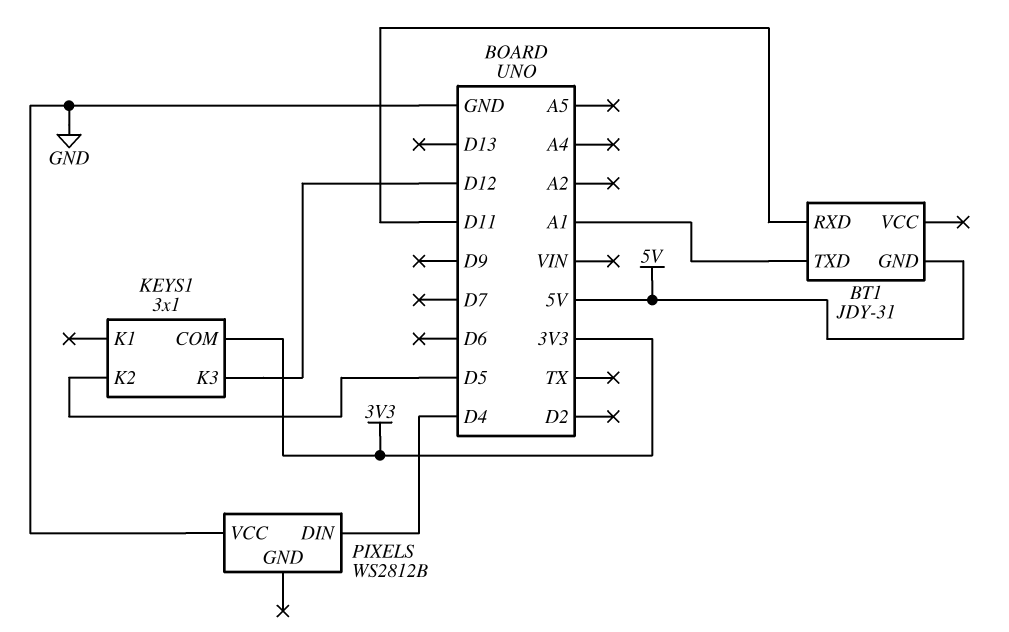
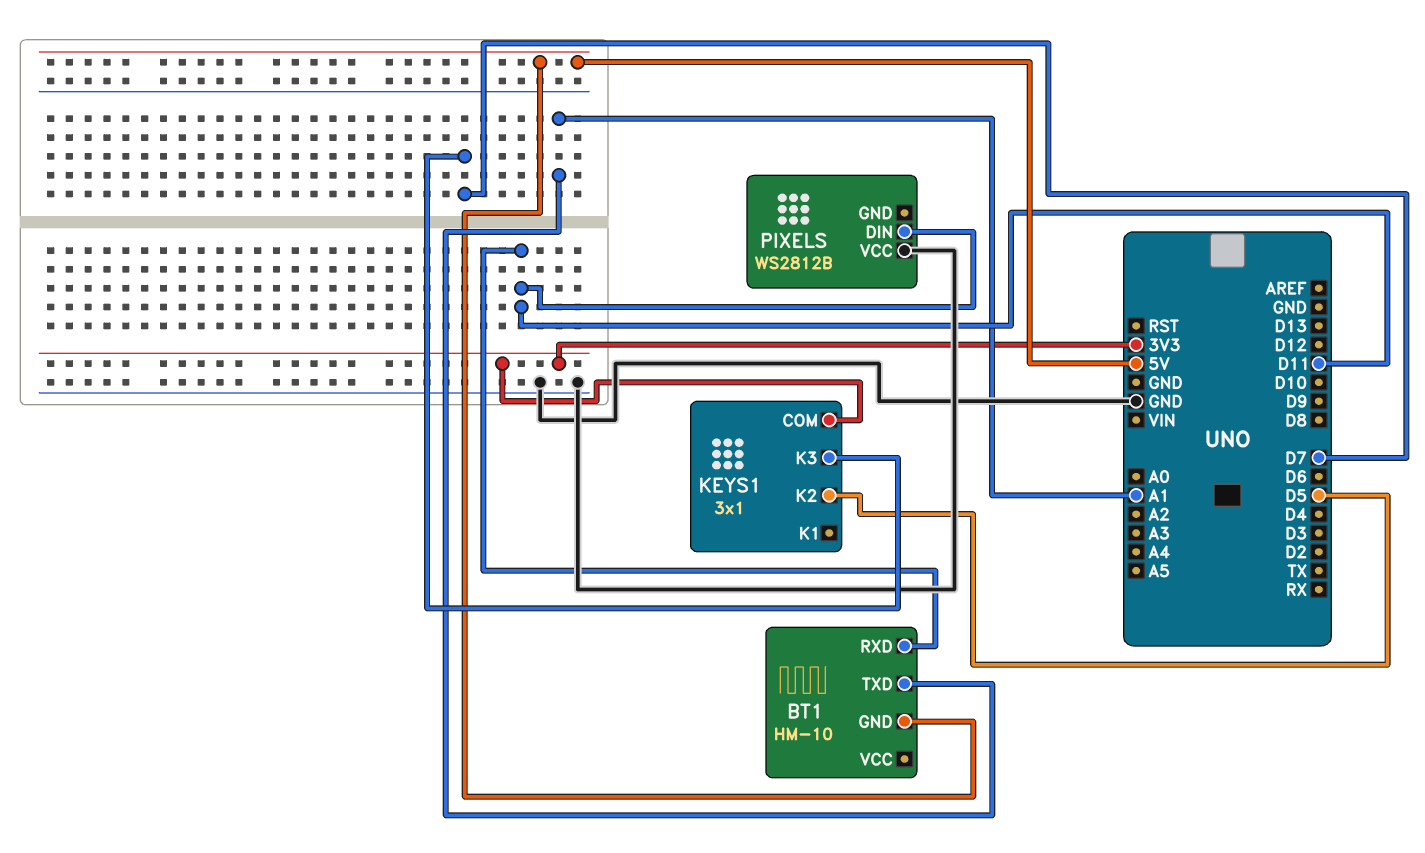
BT1: JDY-31 -> HM-10
KEYS1 pin K3: D12 -> D7
PIXELS pin DIN: D4 -> D11

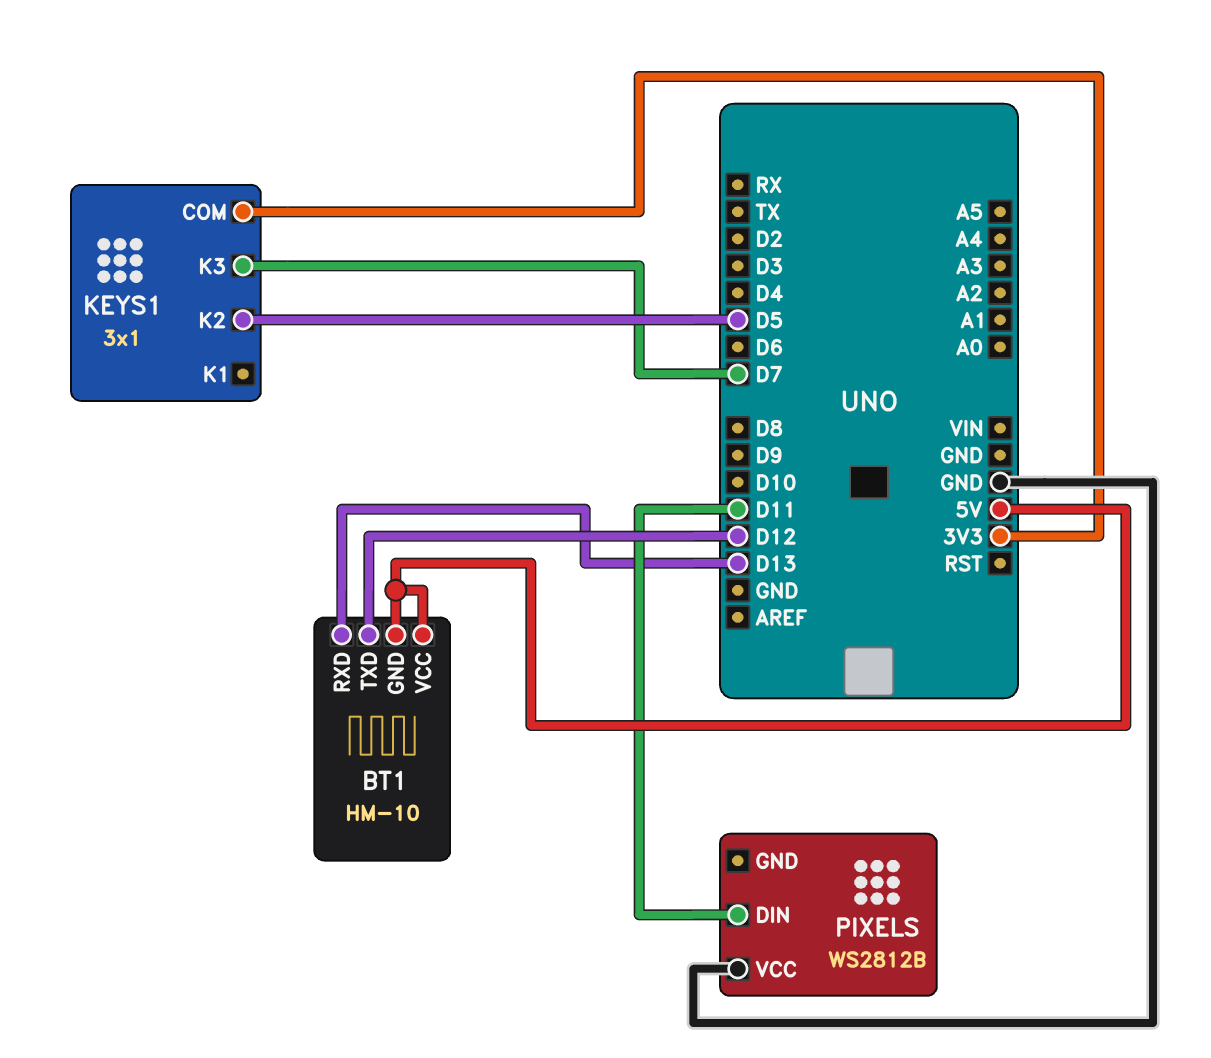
BT1 pin RXD: D11 -> D13
BT1 pin TXD: A1 -> D12
BT1 pin VCC: none -> 5V

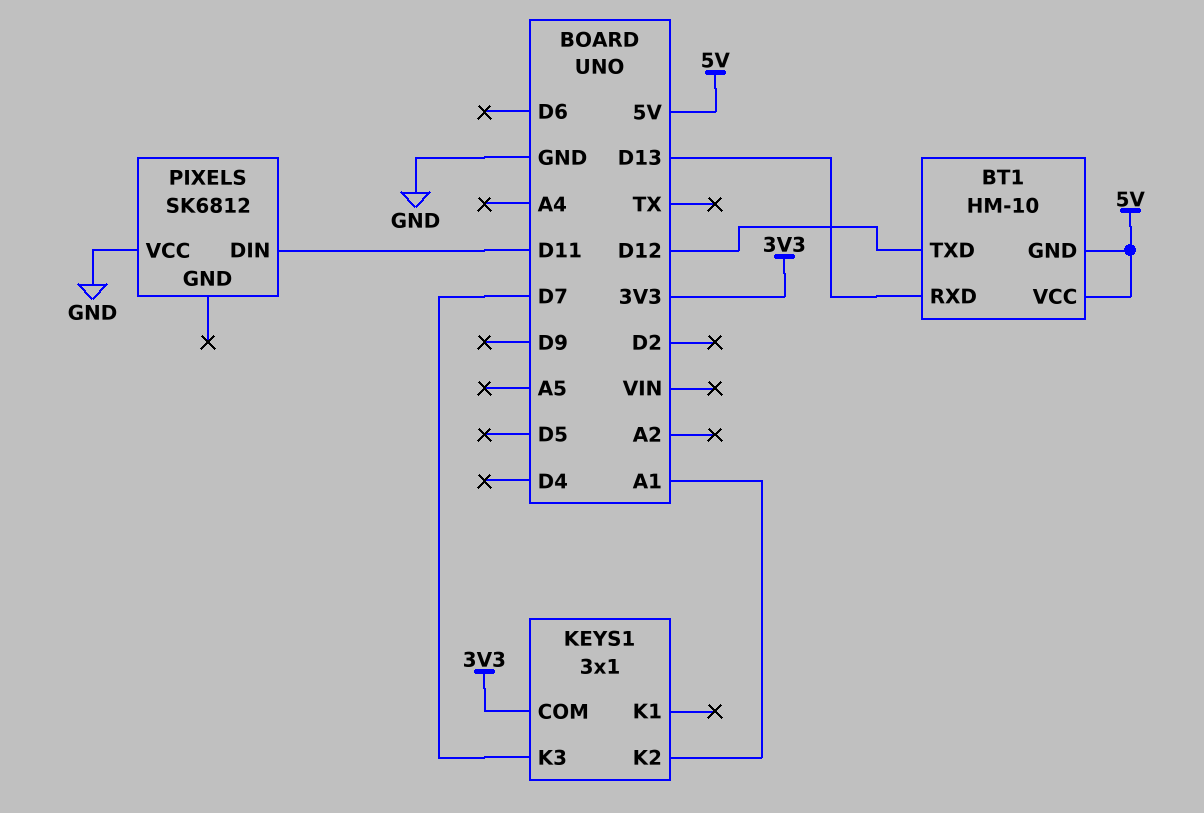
KEYS1 pin K2: D5 -> A1
PIXELS: WS2812B -> SK6812

